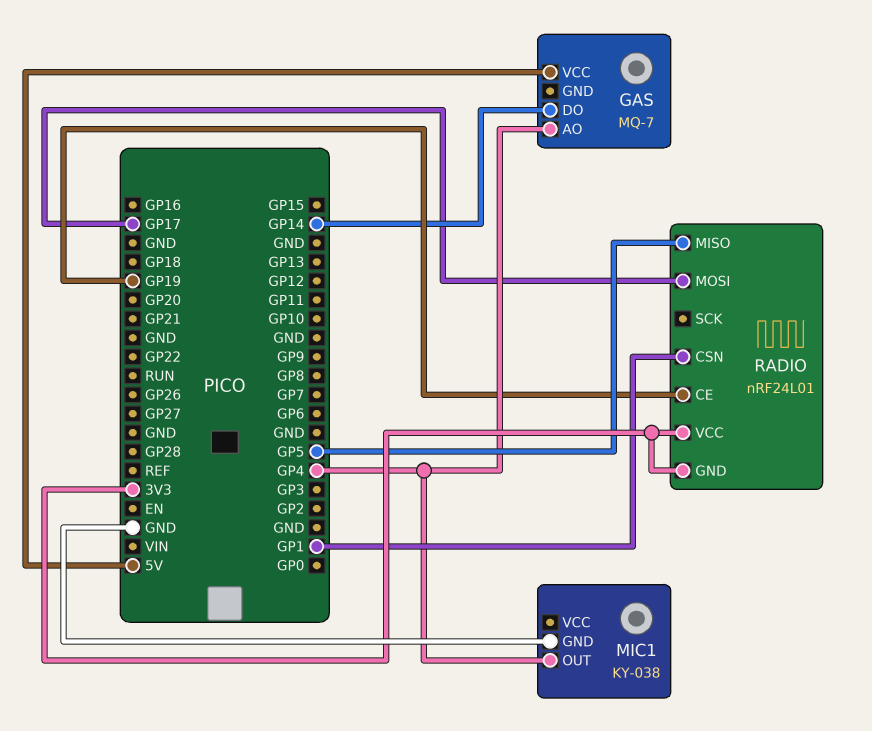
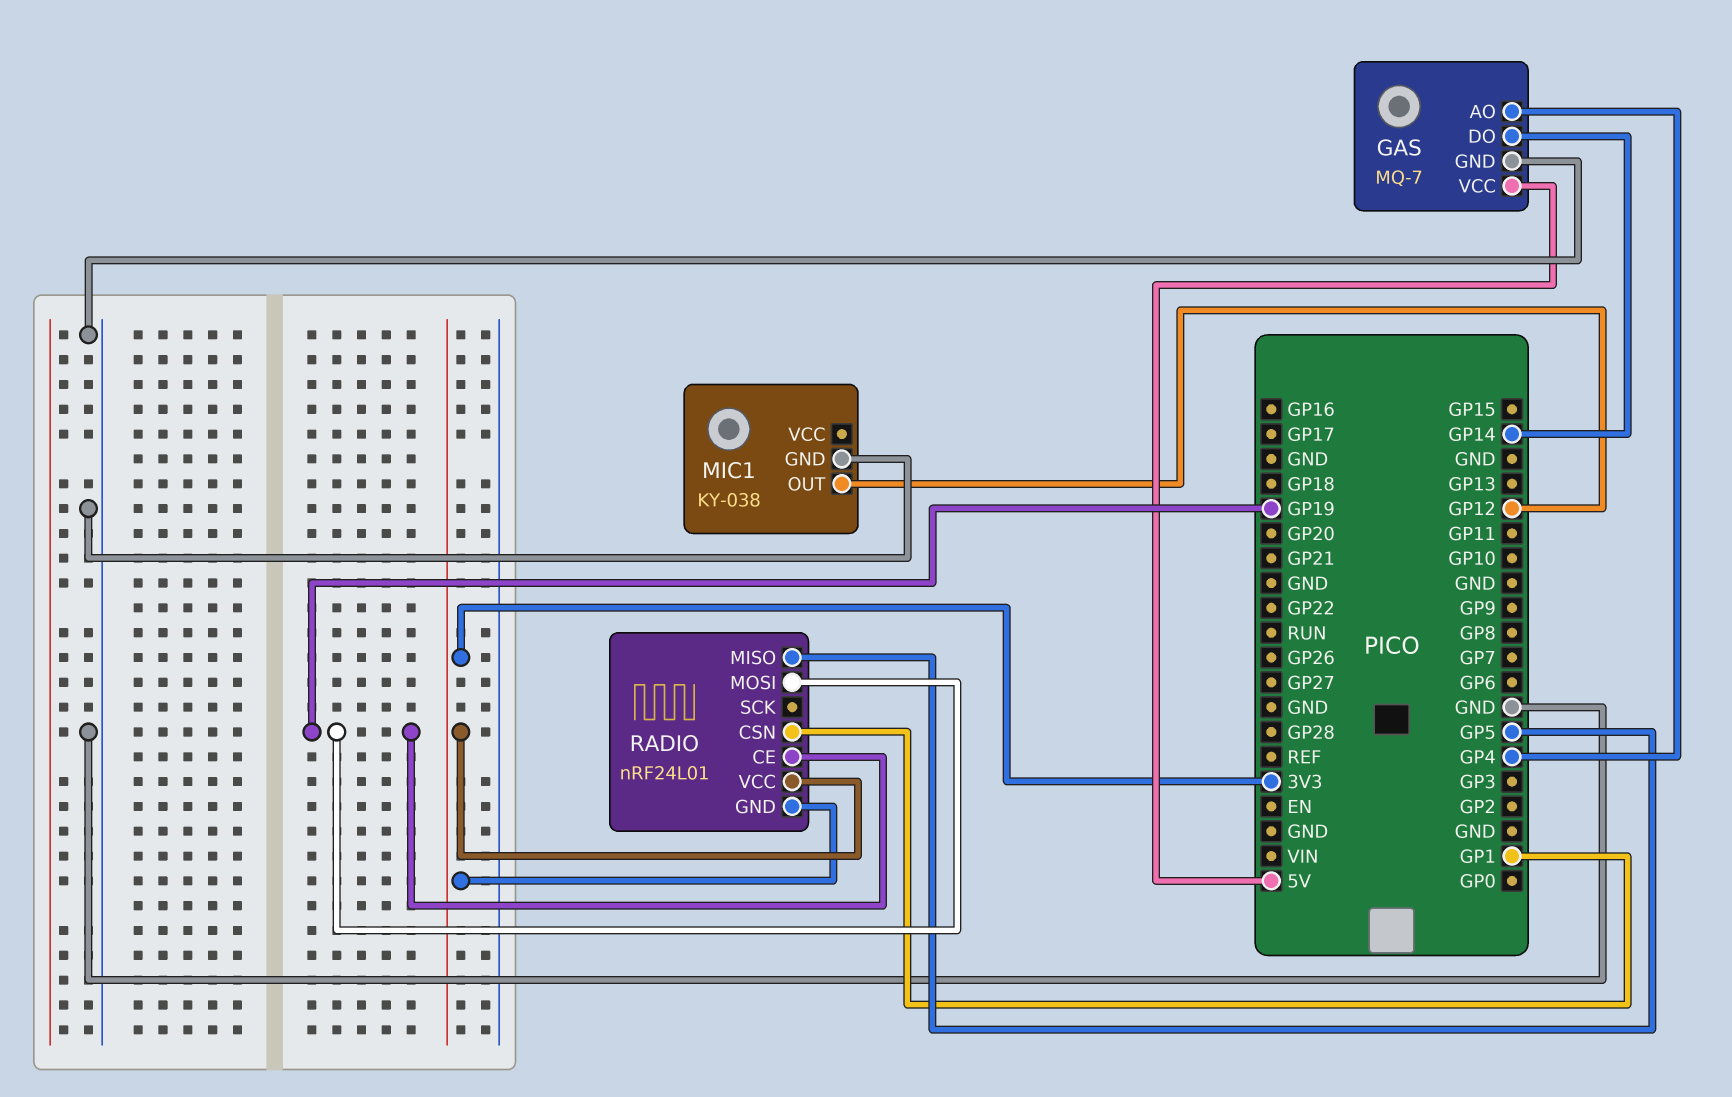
GAS pin GND: none -> GND
MIC1 pin OUT: GP4 -> GP12
RADIO pin MOSI: GP17 -> GP19

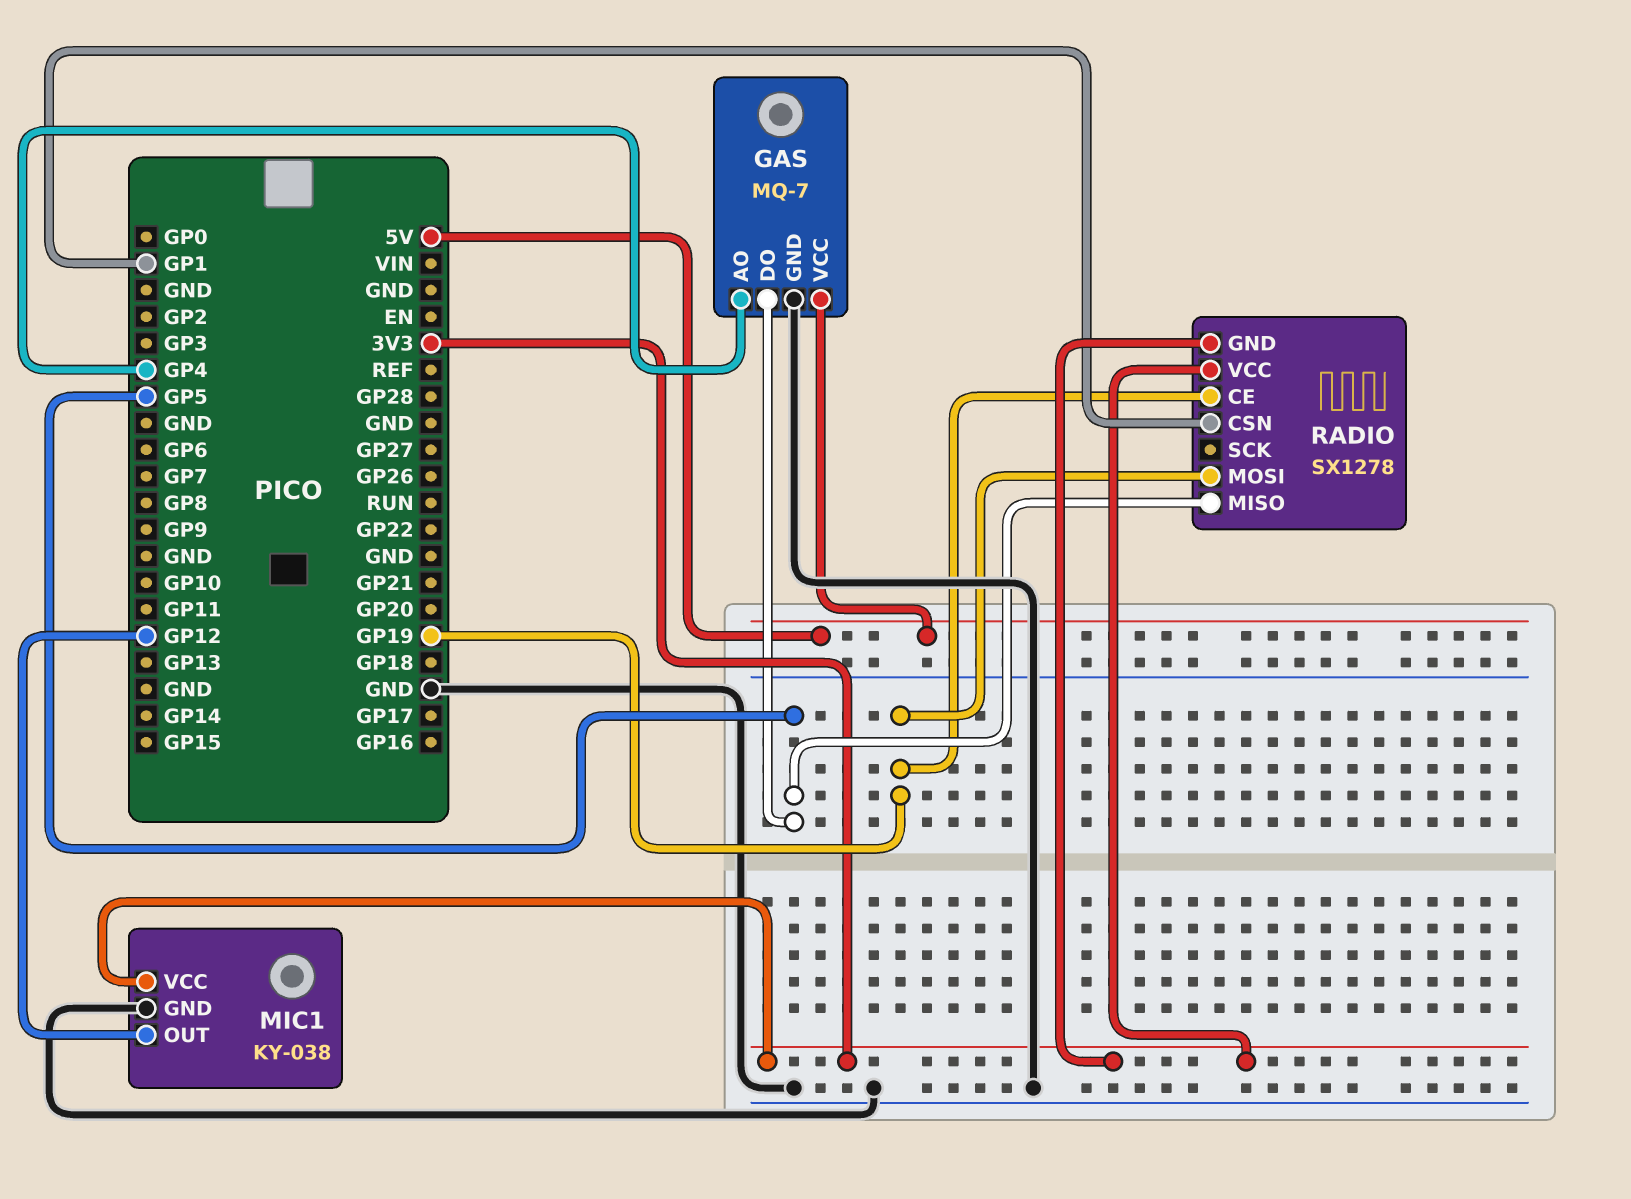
GAS pin DO: GP14 -> GP5
MIC1 pin VCC: none -> 3V3
RADIO: nRF24L01 -> SX1278

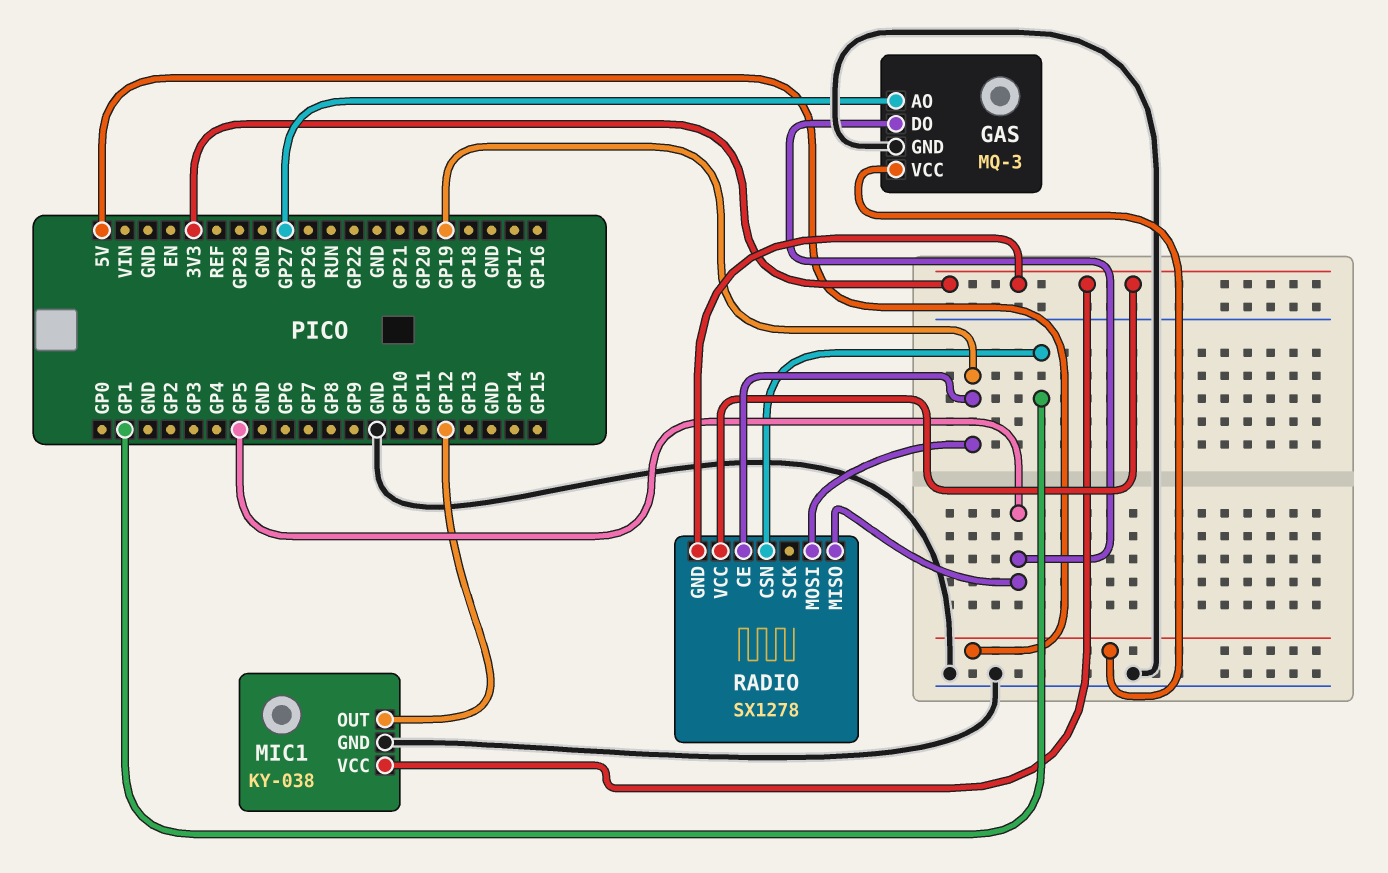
GAS: MQ-7 -> MQ-3
GAS pin AO: GP4 -> GP27

